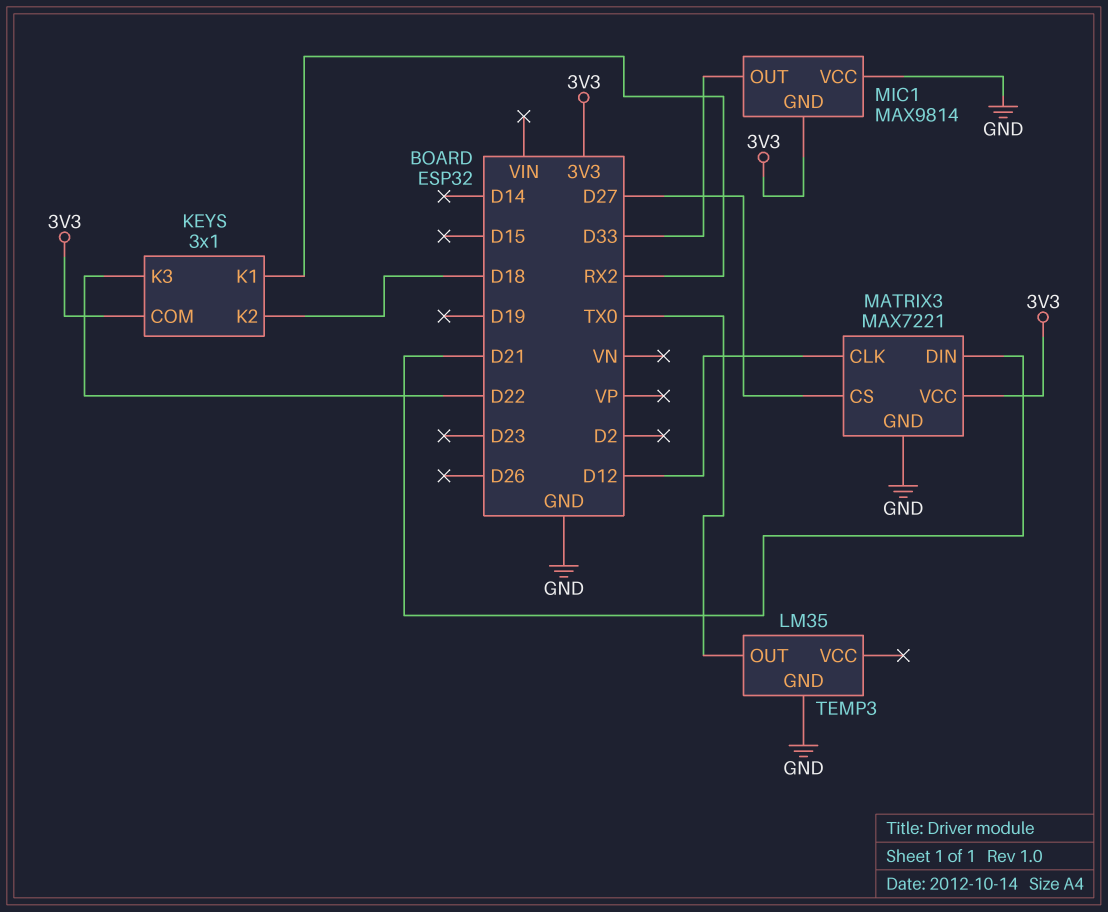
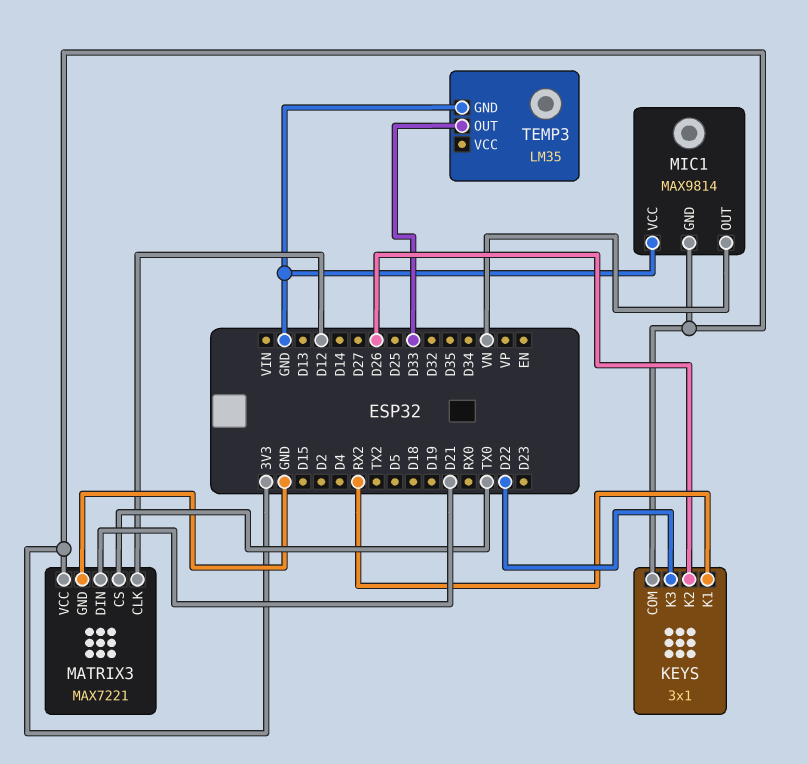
KEYS pin K2: D18 -> D26
MATRIX3 pin CS: D27 -> TX0
MIC1 pin OUT: D33 -> VN
TEMP3 pin OUT: TX0 -> D33

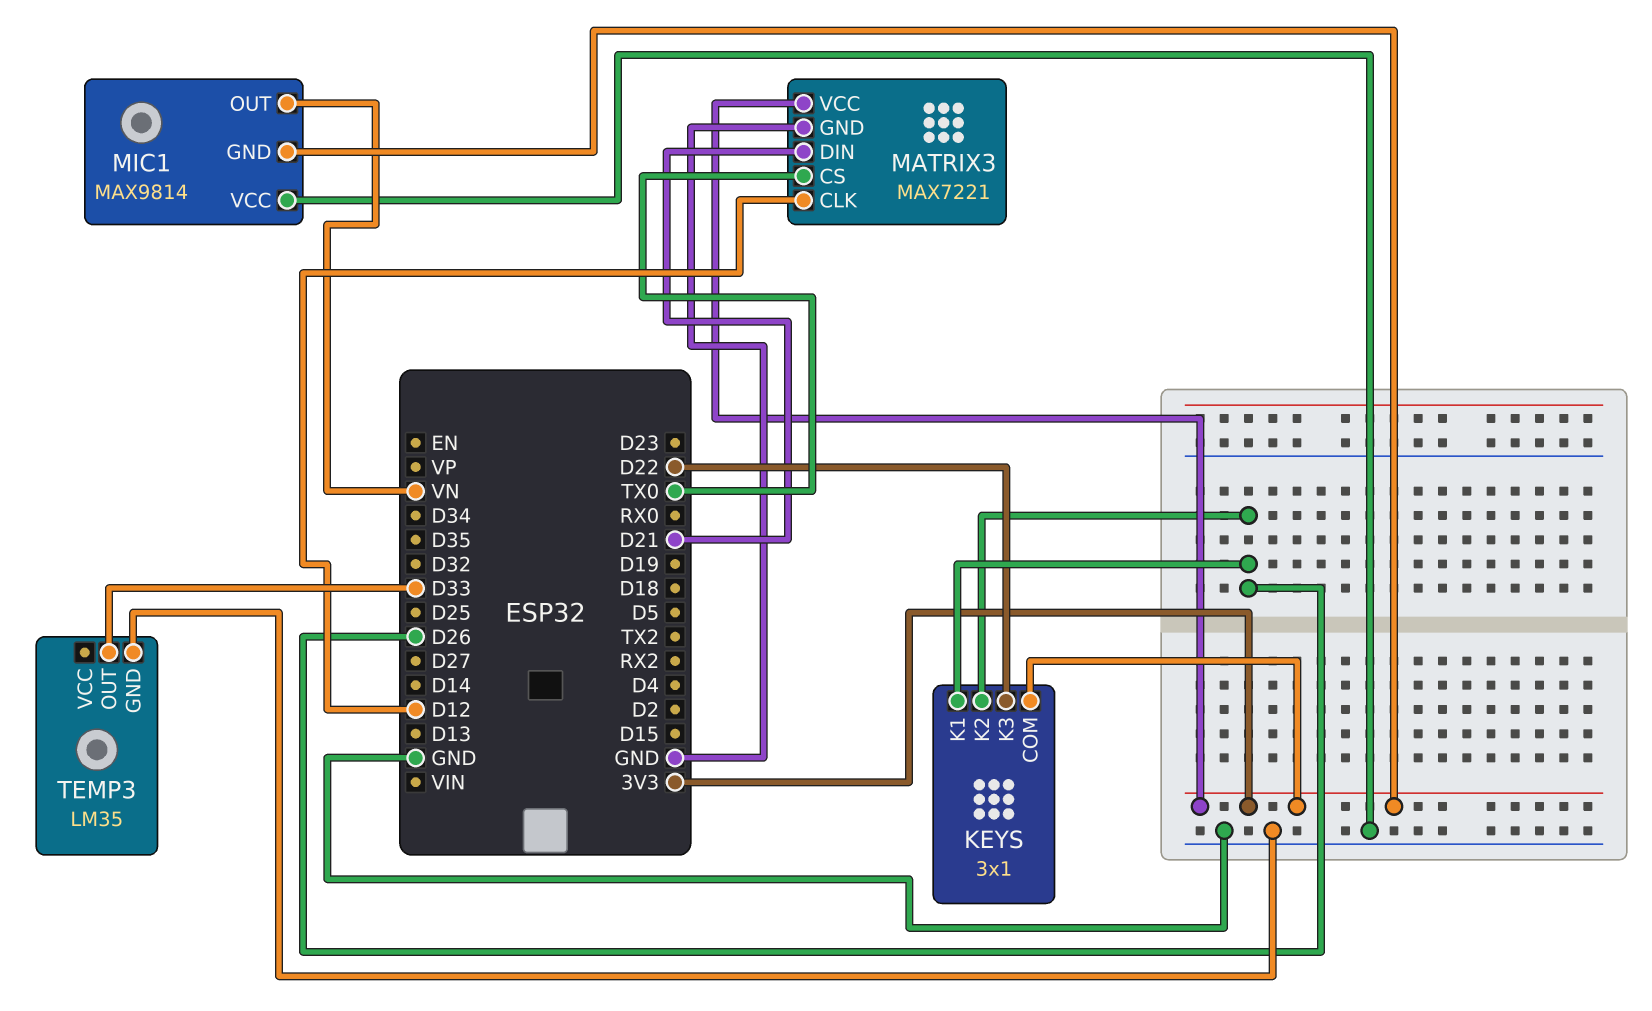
KEYS pin K1: RX2 -> D26

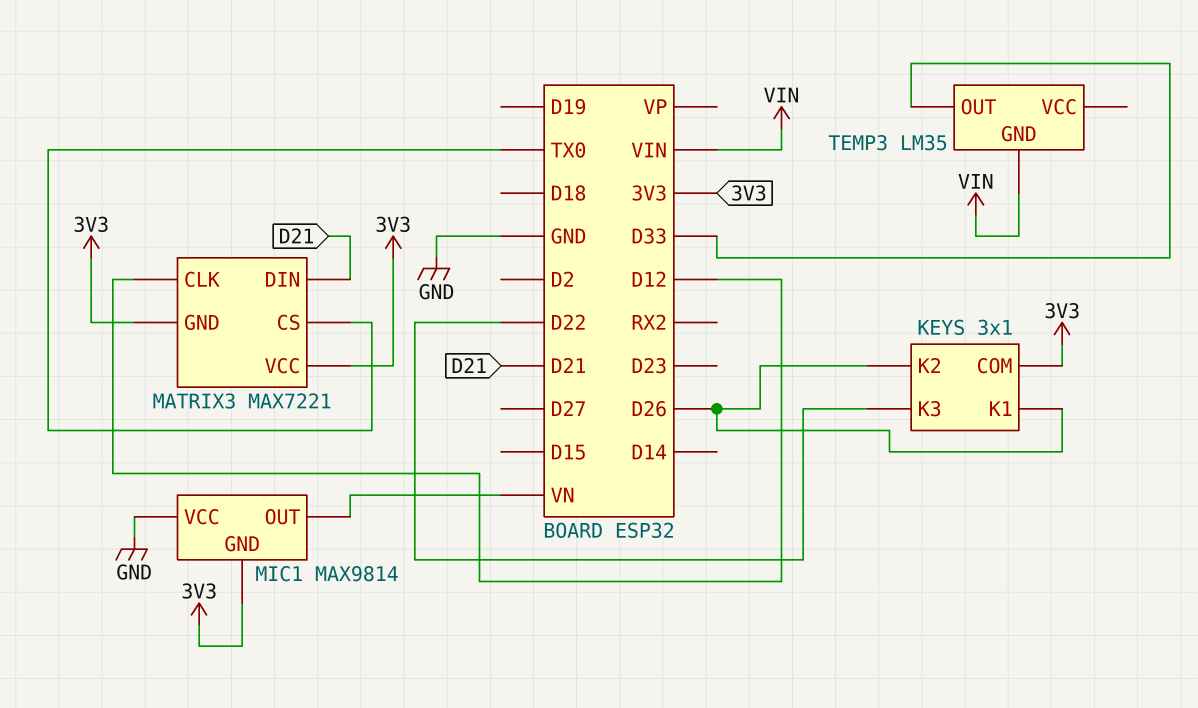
MATRIX3 pin GND: GND -> 3V3
TEMP3 pin GND: GND -> VIN

